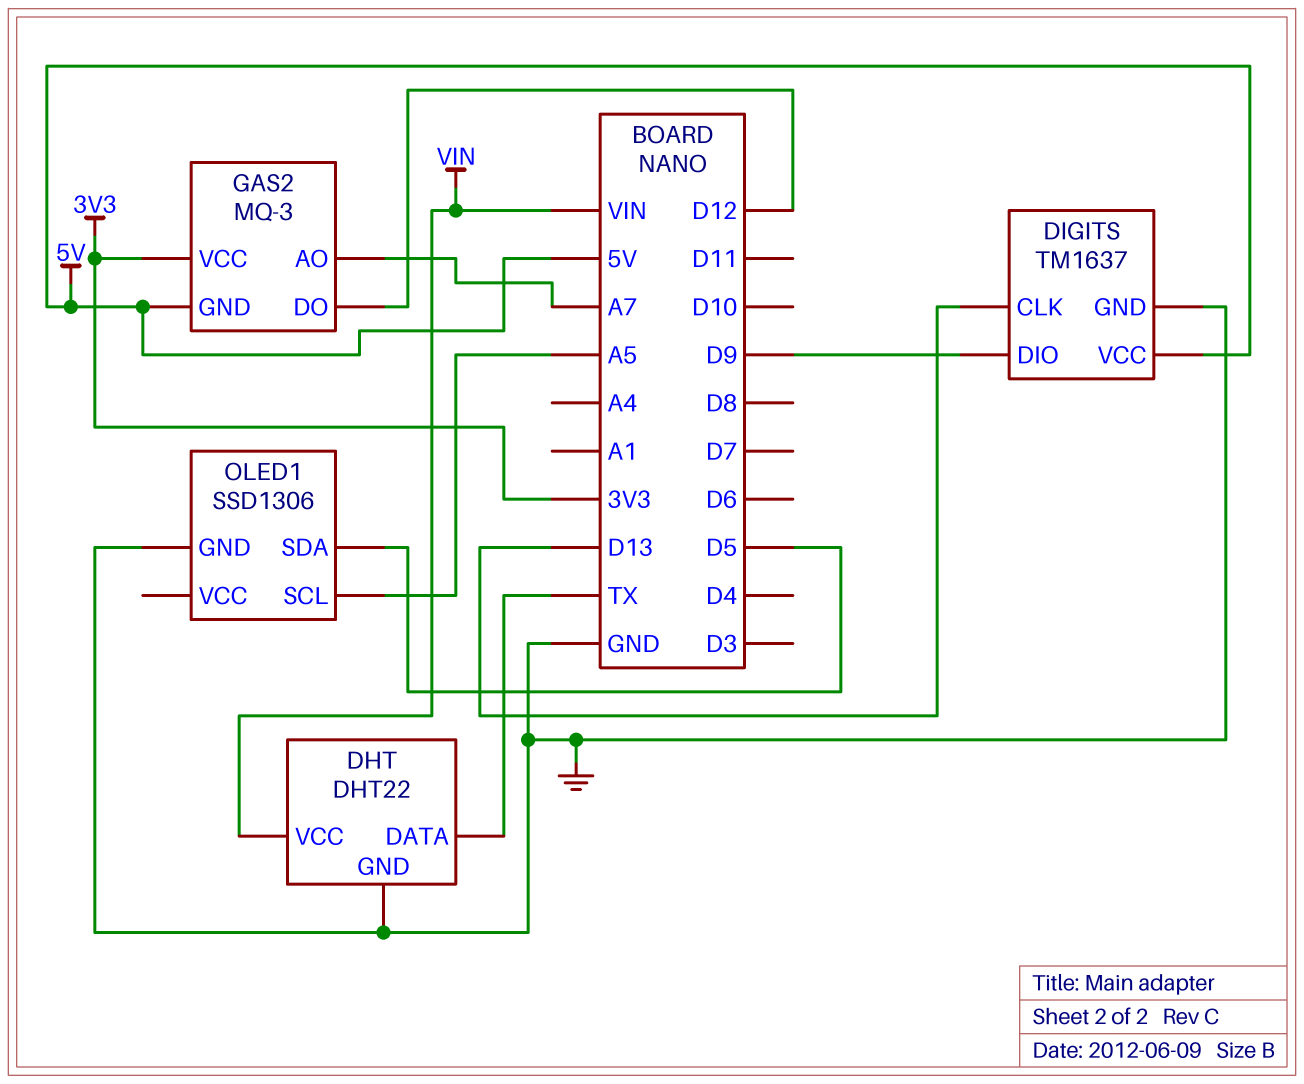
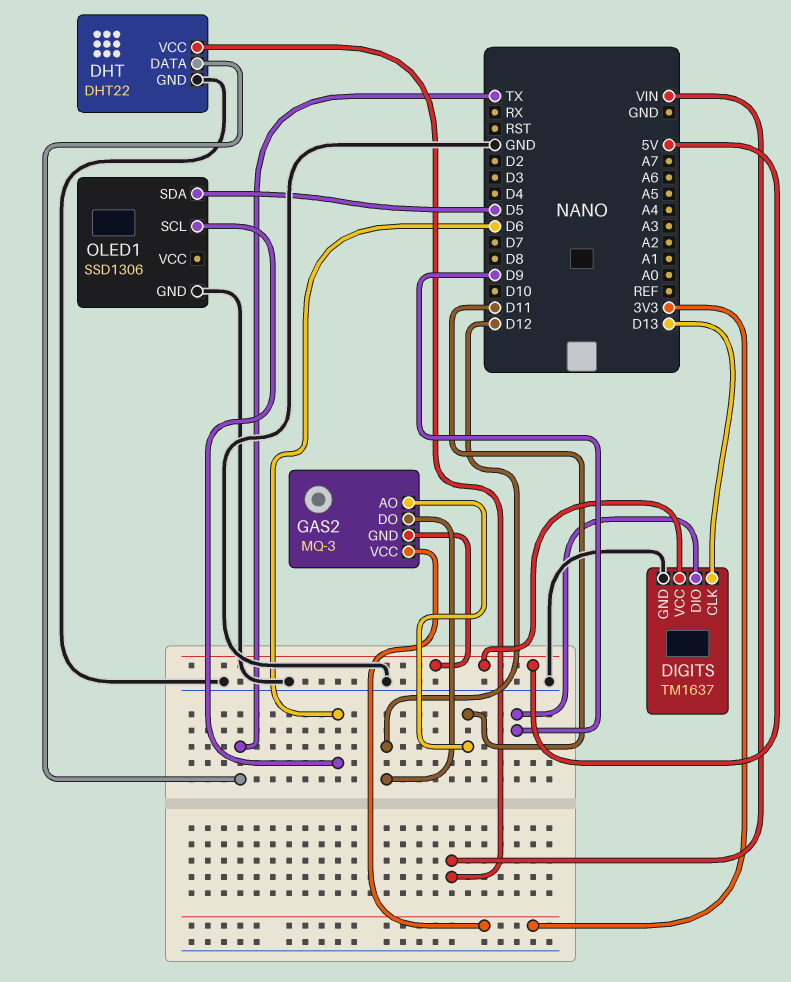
GAS2 pin AO: A7 -> D11
OLED1 pin SCL: A5 -> D6

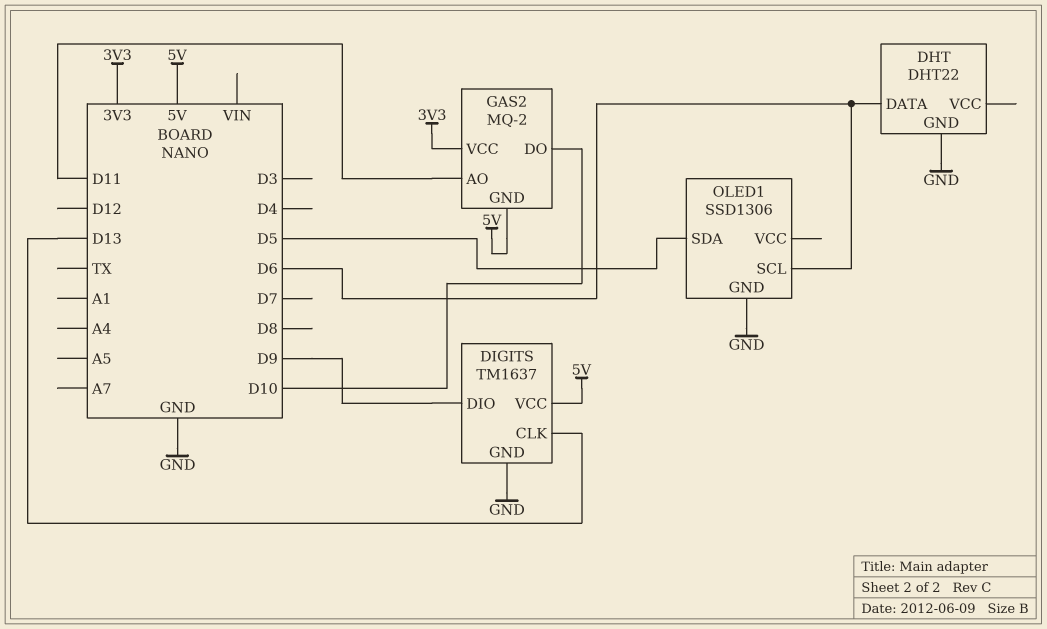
DHT pin DATA: TX -> D6
DHT pin VCC: VIN -> none
GAS2: MQ-3 -> MQ-2
GAS2 pin DO: D12 -> D10

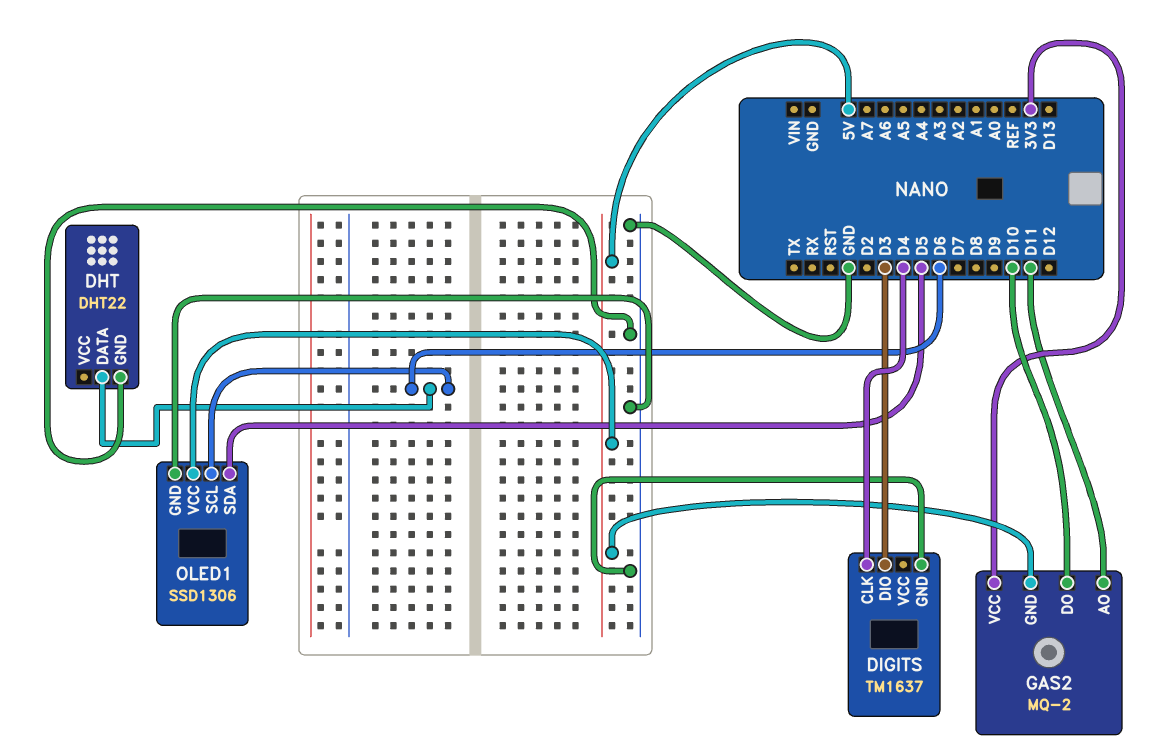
DIGITS pin CLK: D13 -> D4
DIGITS pin DIO: D9 -> D3
DIGITS pin VCC: 5V -> none
OLED1 pin VCC: none -> 5V

